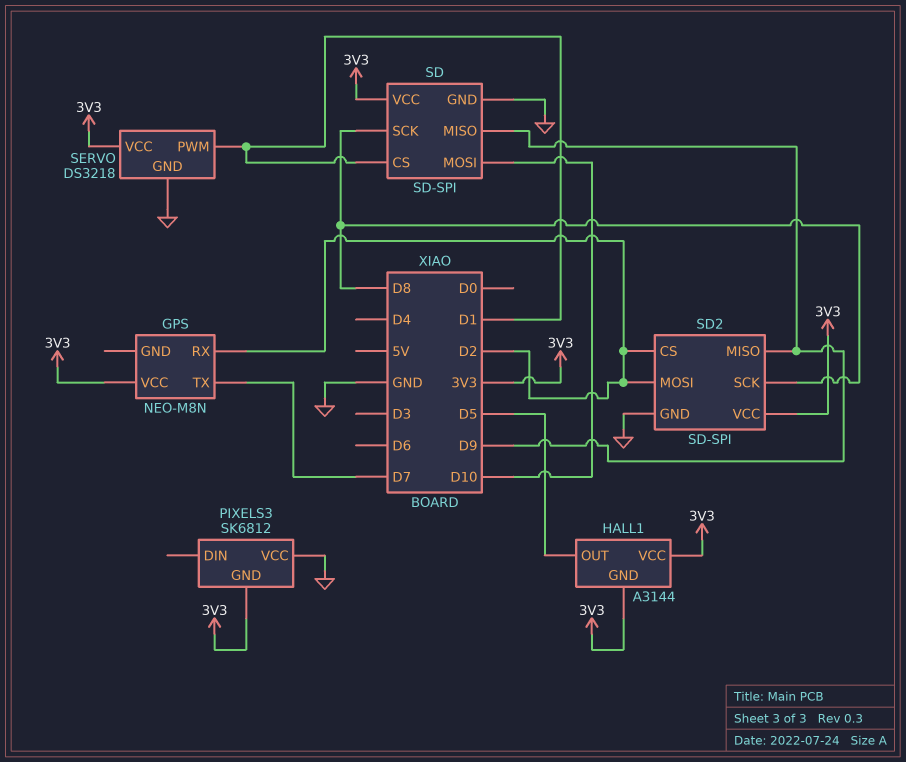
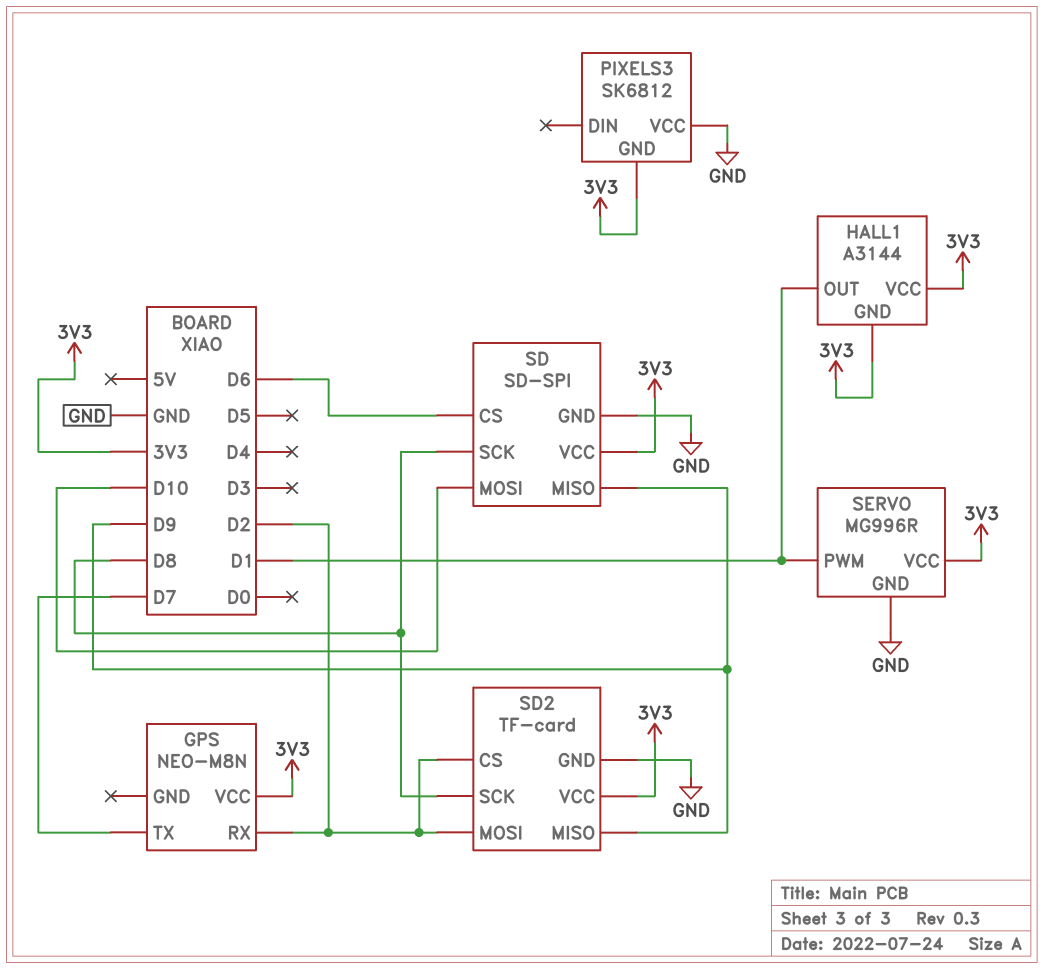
HALL1 pin OUT: D5 -> D1
SD pin CS: D1 -> D6
SD2: SD-SPI -> TF-card
SERVO: DS3218 -> MG996R

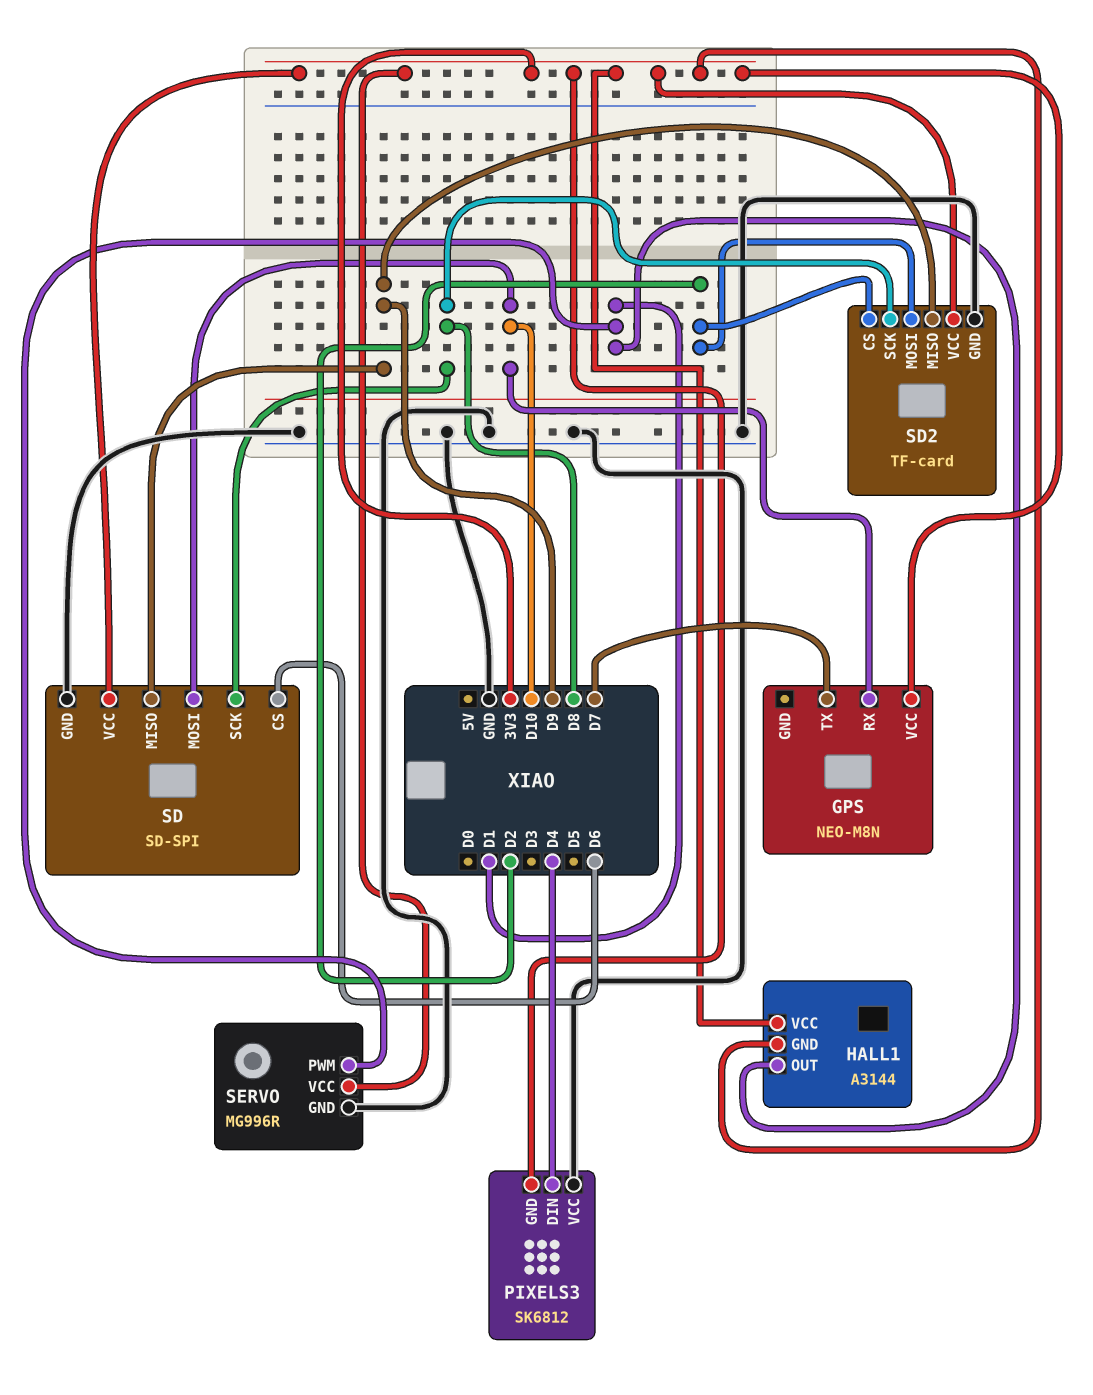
GPS pin RX: D2 -> D10
PIXELS3 pin DIN: none -> D4

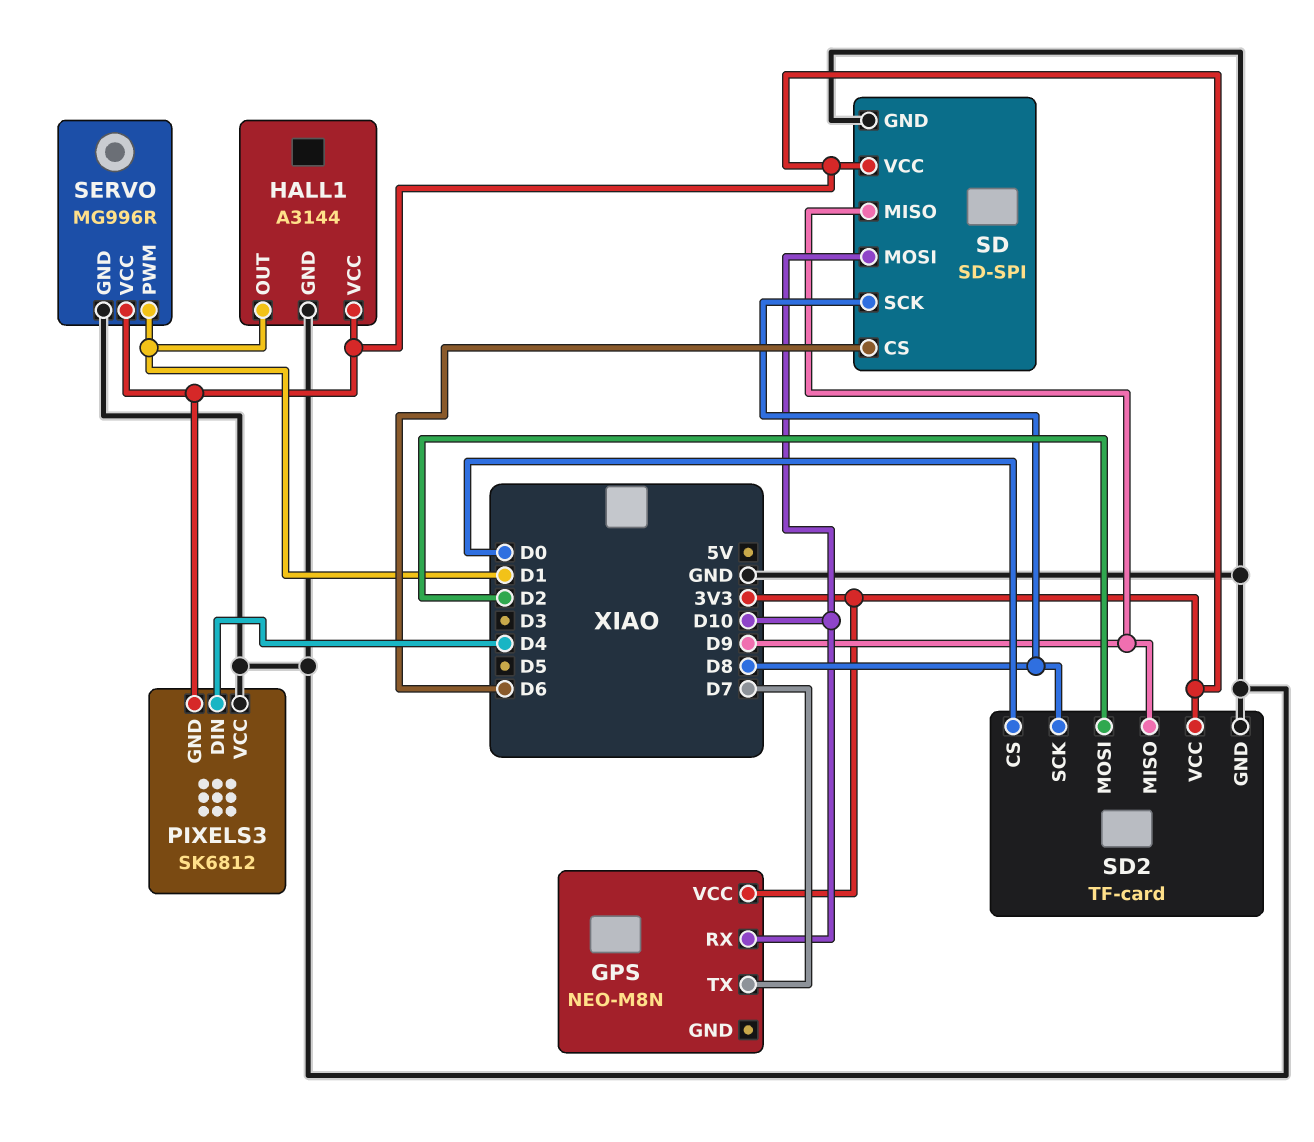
HALL1 pin GND: 3V3 -> GND
SD2 pin CS: D2 -> D0

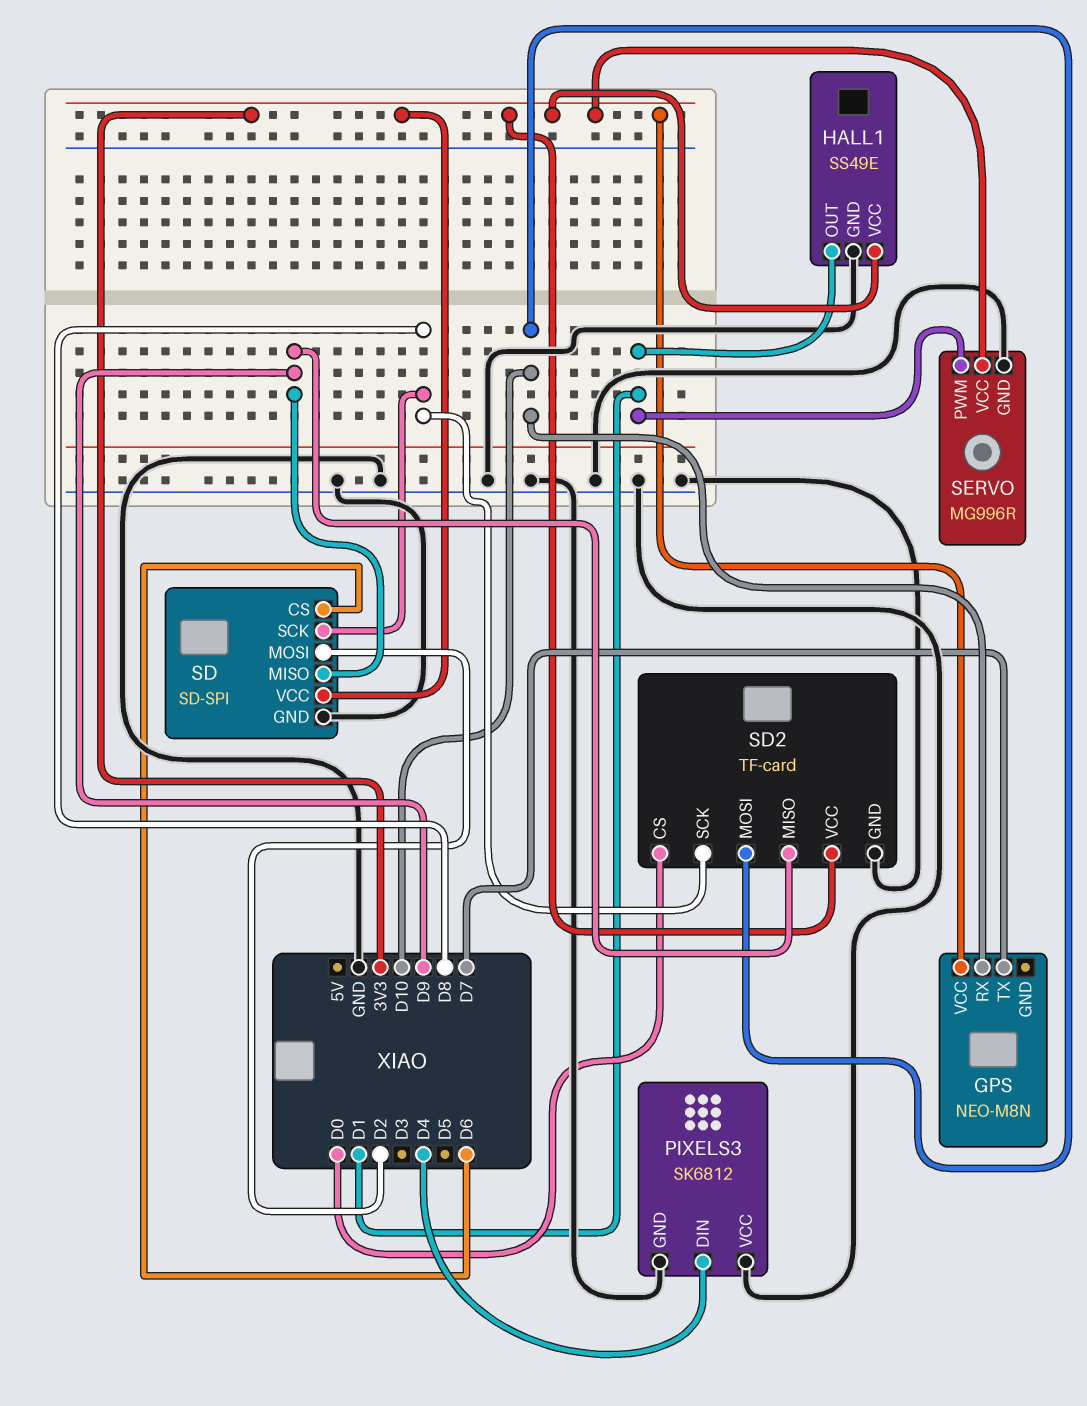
HALL1: A3144 -> SS49E
PIXELS3 pin GND: 3V3 -> GND
SD pin MOSI: D10 -> D2
SD2 pin MOSI: D2 -> D10

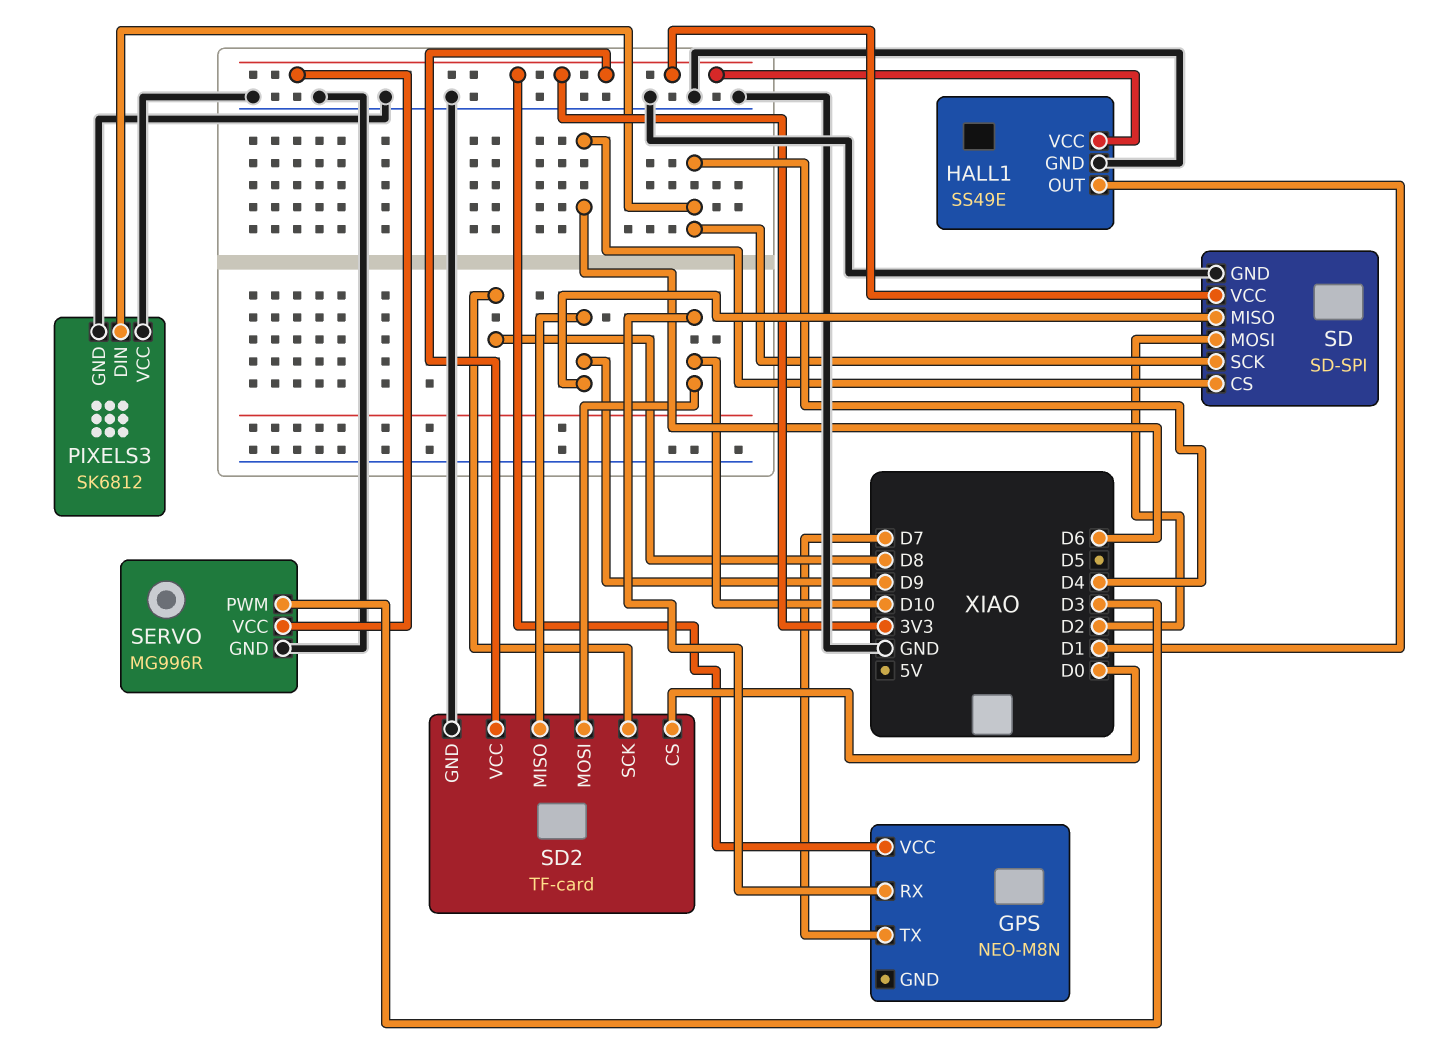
SD pin SCK: D8 -> D4
SERVO pin PWM: D1 -> D3

